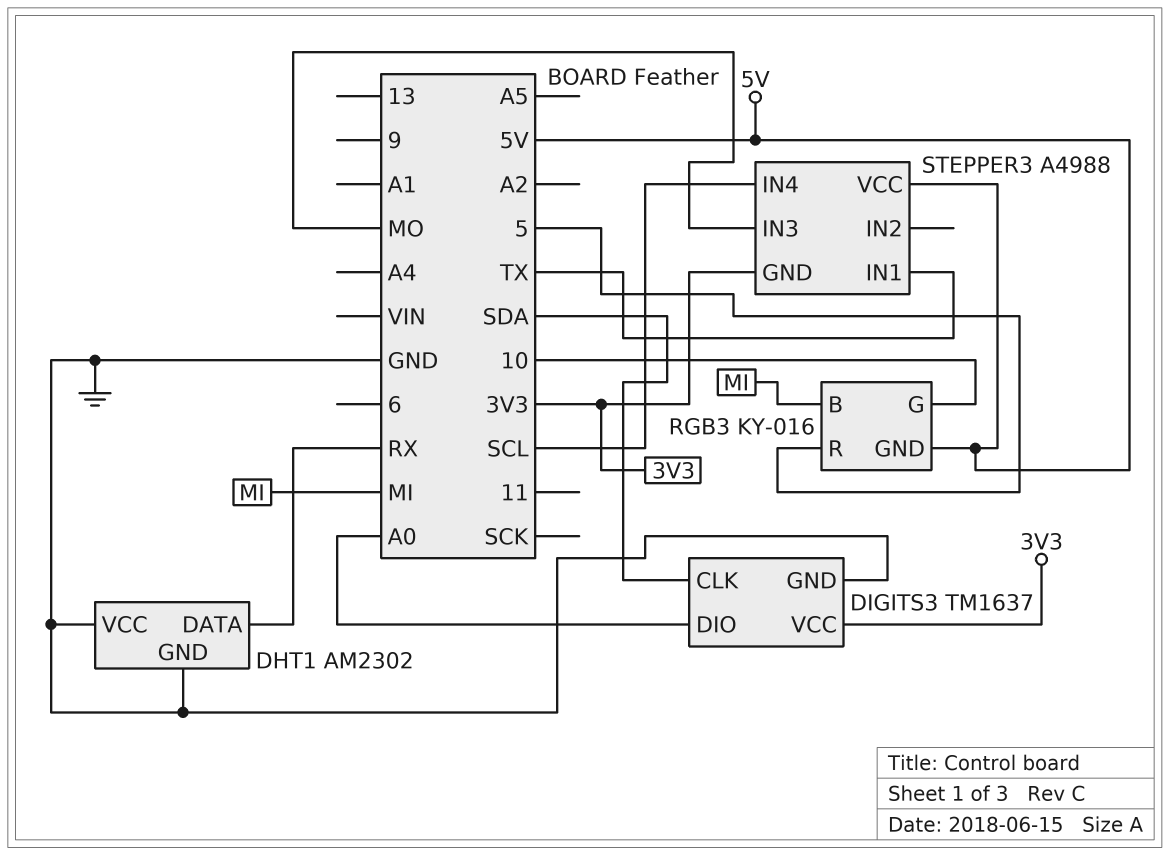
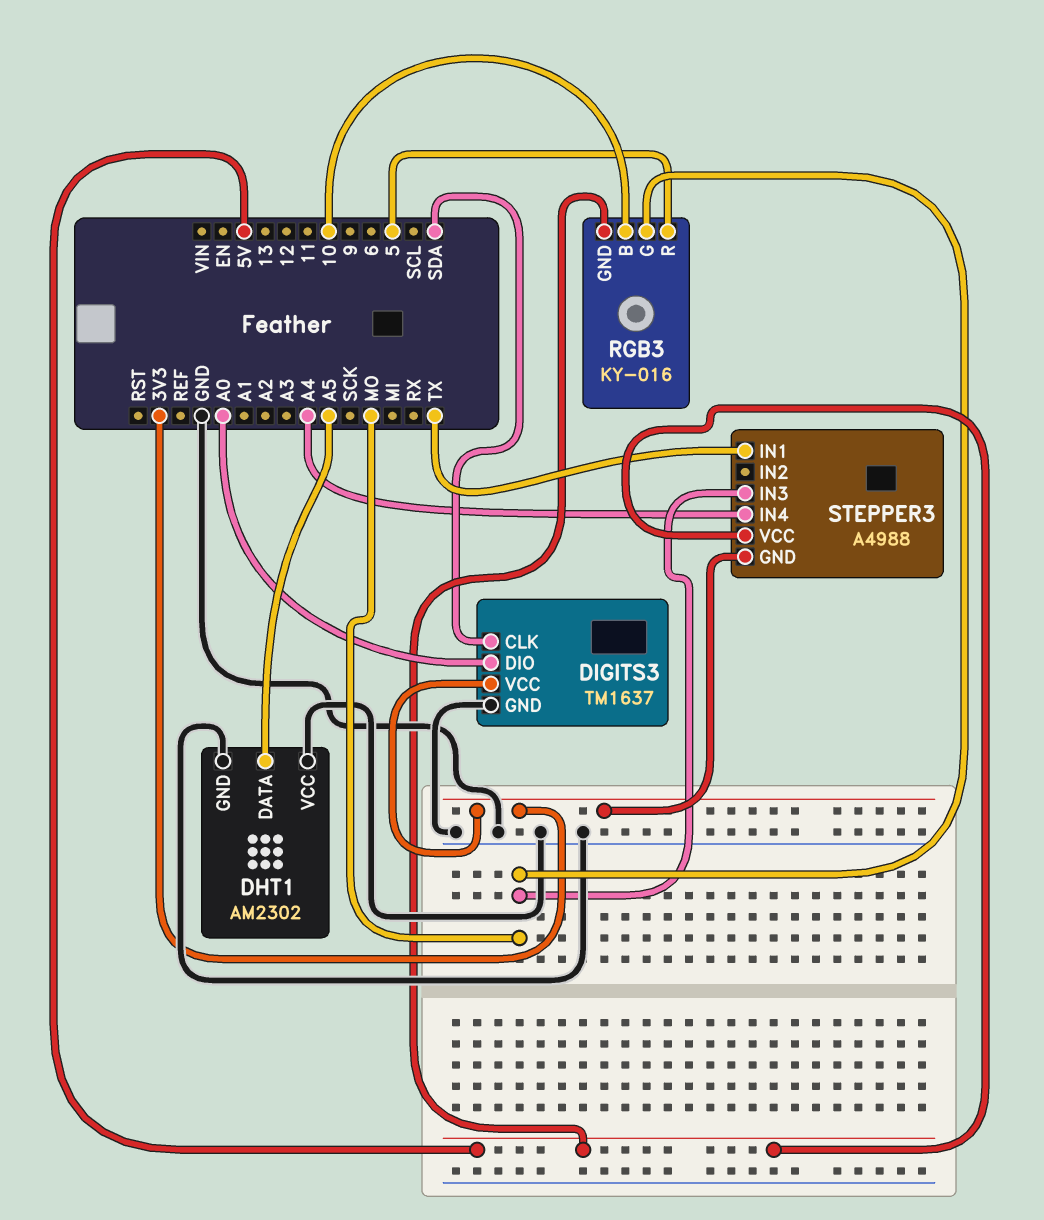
DHT1 pin DATA: RX -> A5
RGB3 pin B: MI -> 10
RGB3 pin G: 10 -> MO
STEPPER3 pin IN4: SCL -> A4

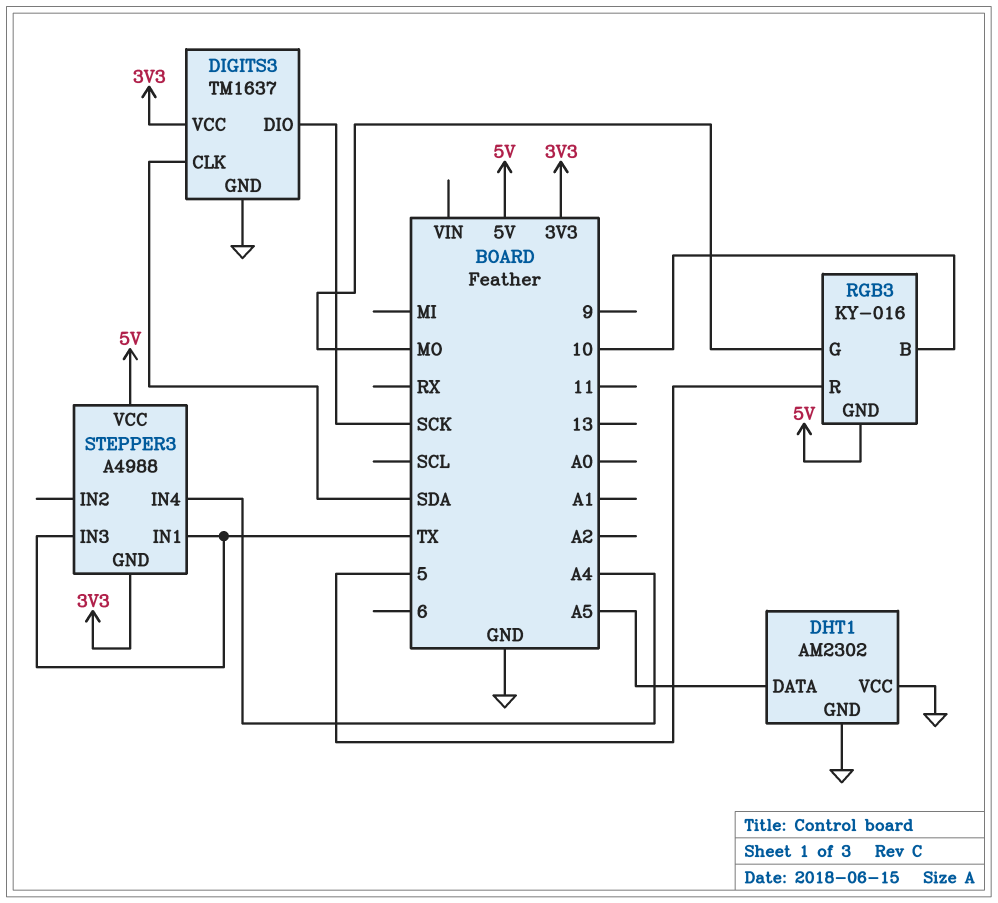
DIGITS3 pin DIO: A0 -> SCK
STEPPER3 pin IN3: MO -> TX

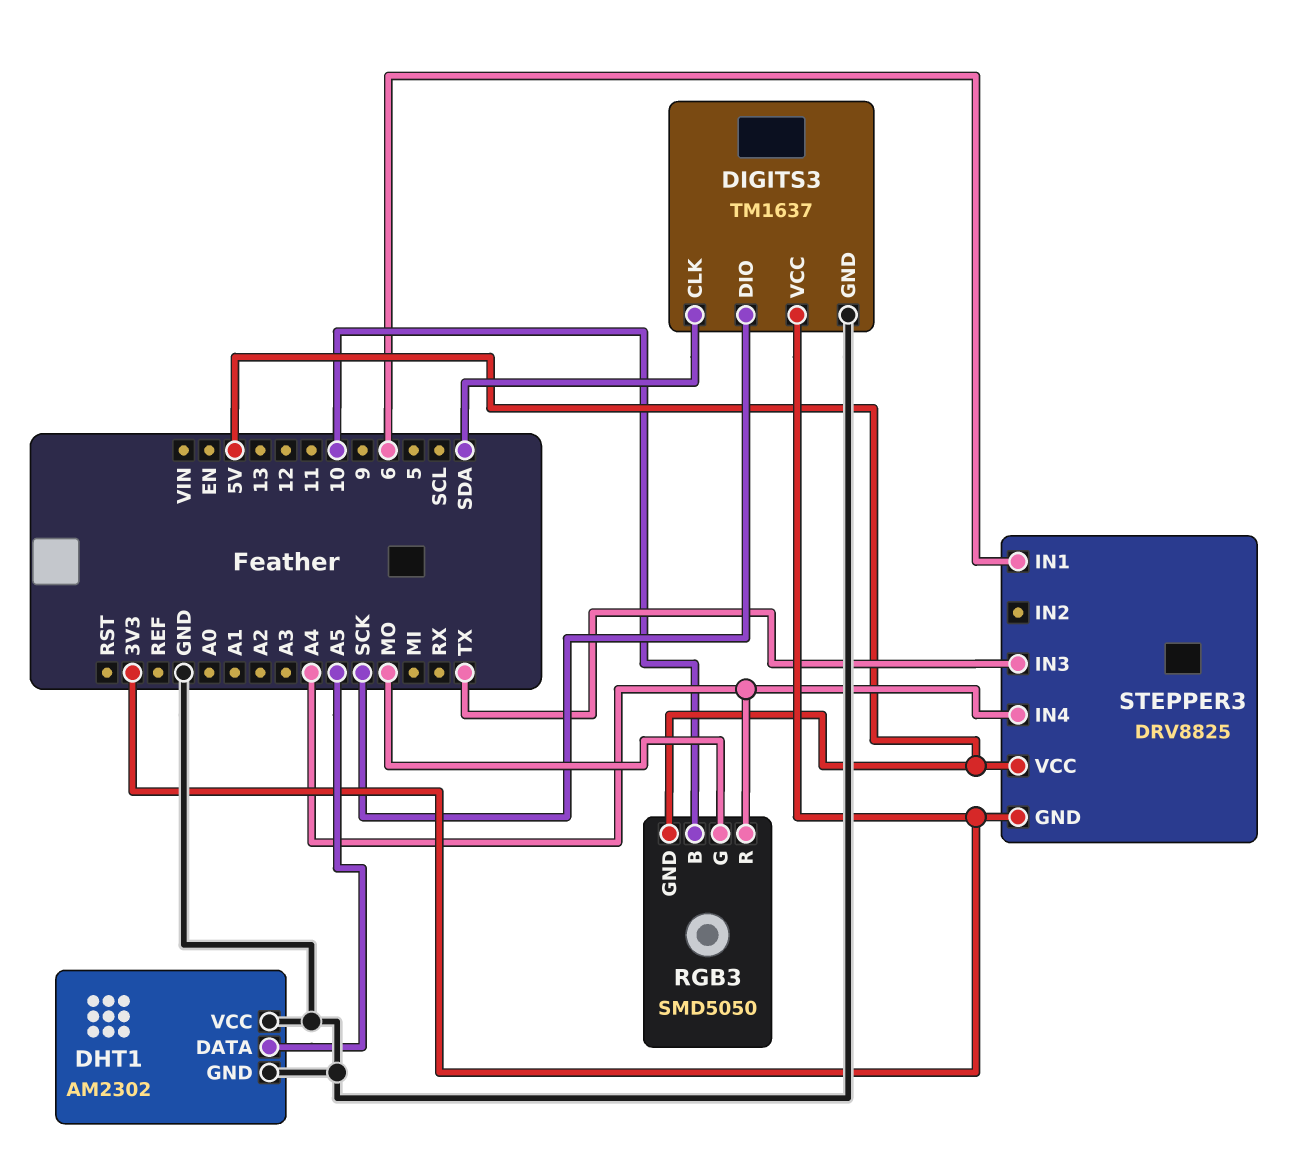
RGB3: KY-016 -> SMD5050
RGB3 pin R: 5 -> A4
STEPPER3: A4988 -> DRV8825
STEPPER3 pin IN1: TX -> 6

